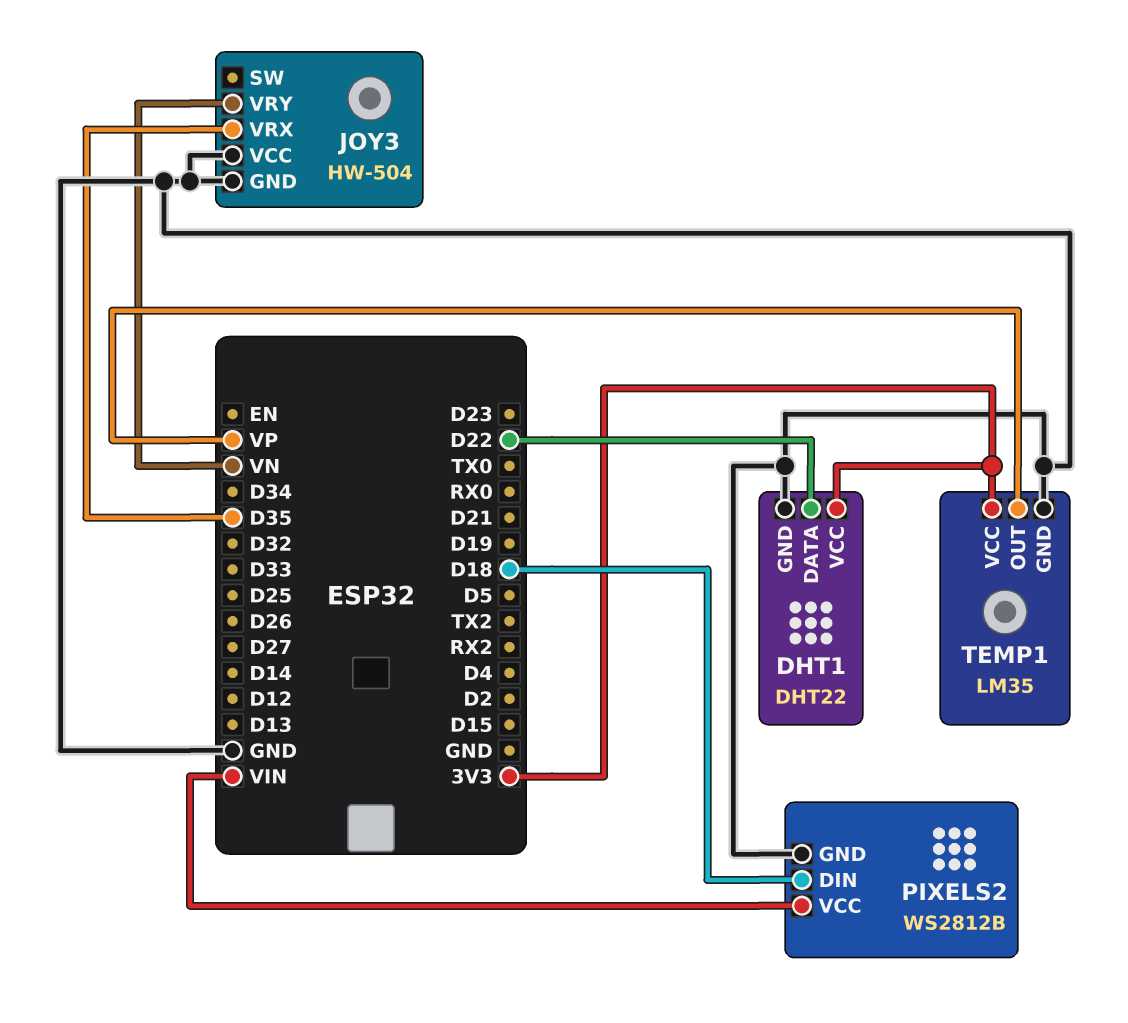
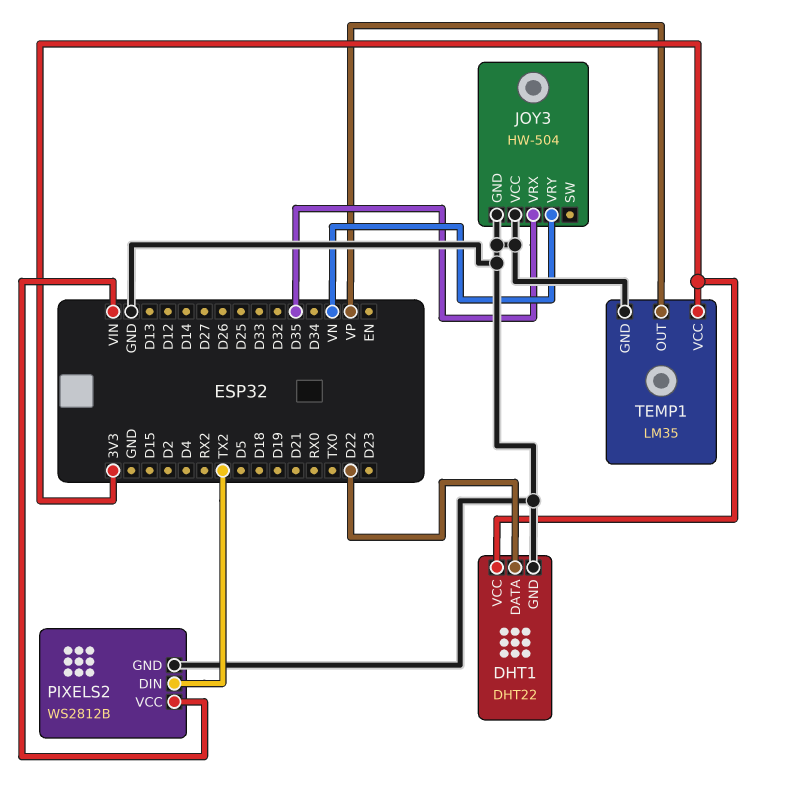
PIXELS2 pin DIN: D18 -> TX2

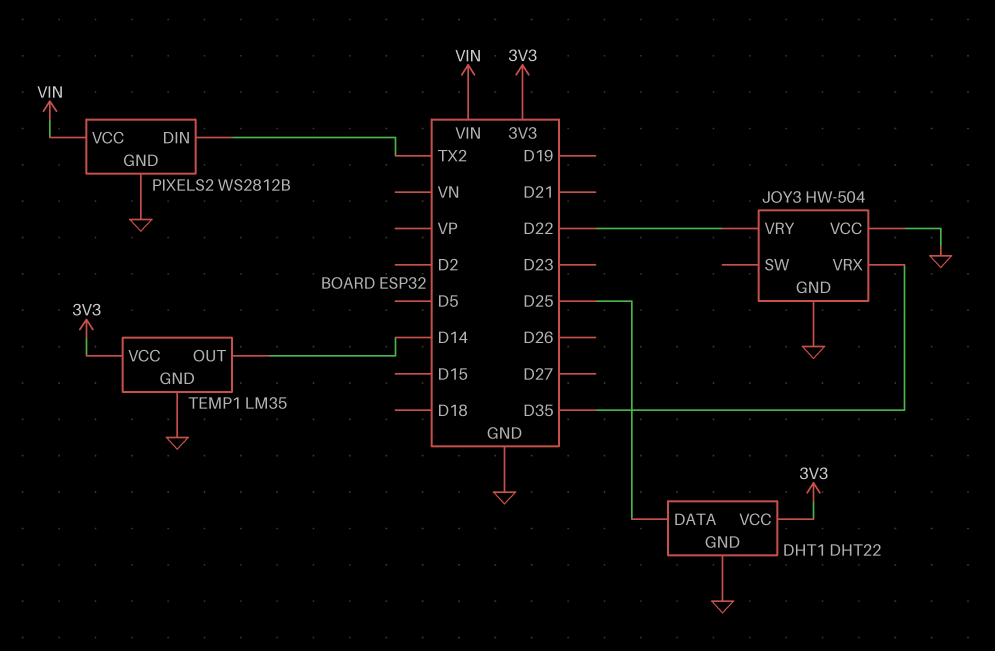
DHT1 pin DATA: D22 -> D25
JOY3 pin VRY: VN -> D22
TEMP1 pin OUT: VP -> D14

